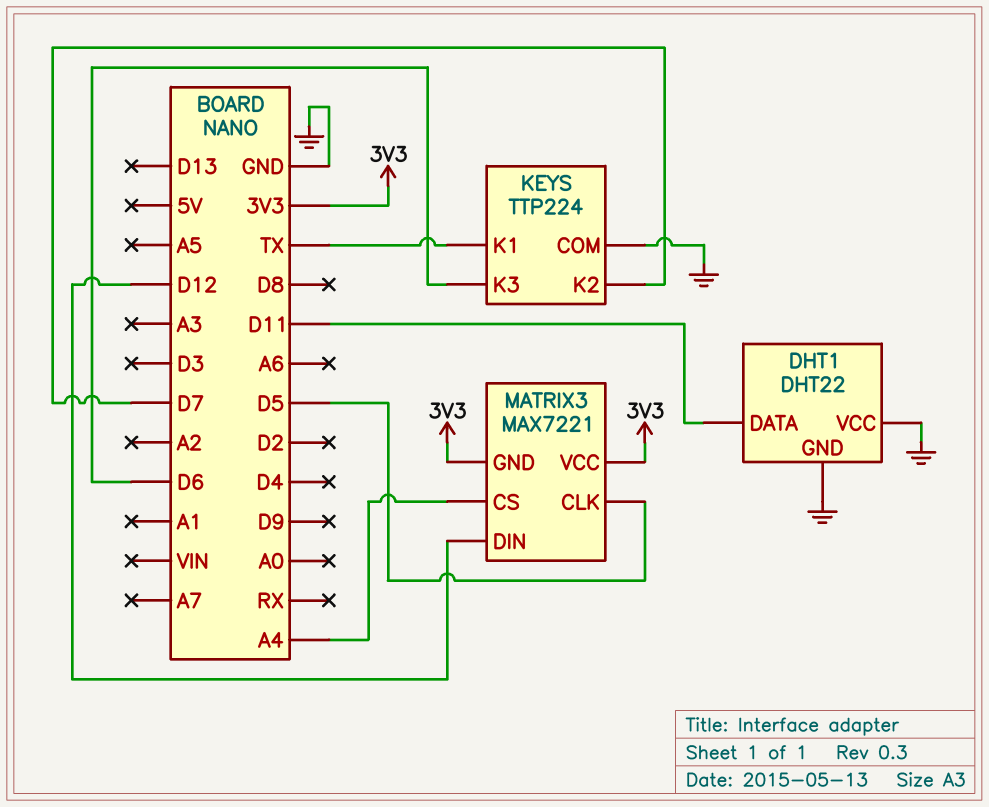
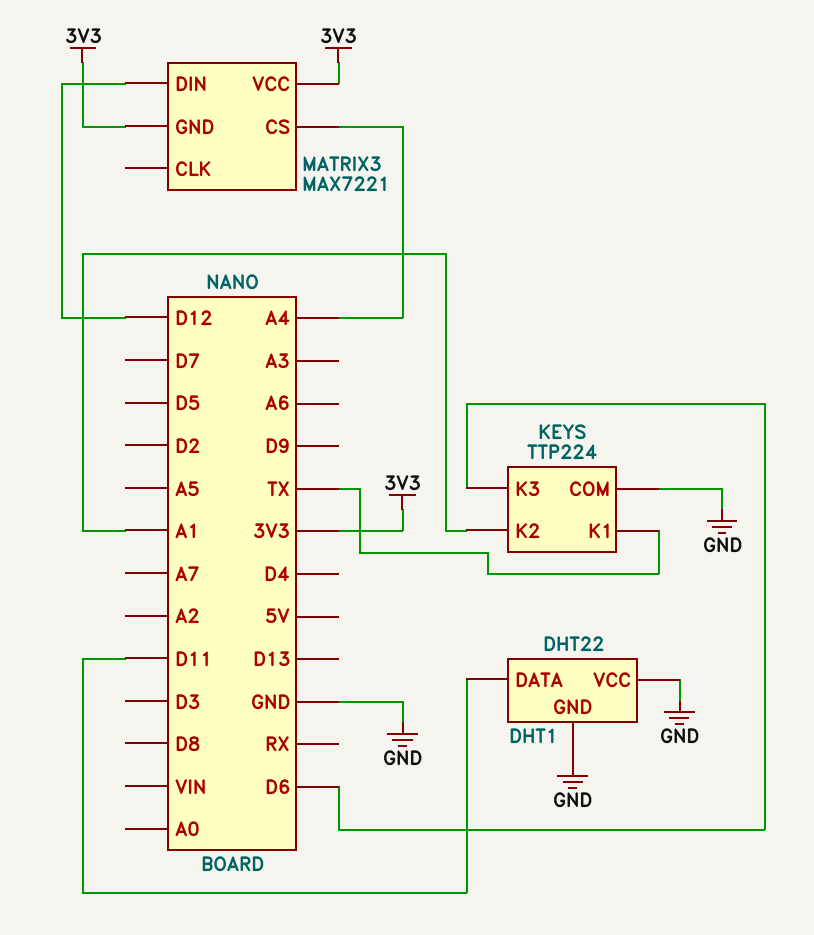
KEYS pin K2: D7 -> A1
MATRIX3 pin CLK: D5 -> none

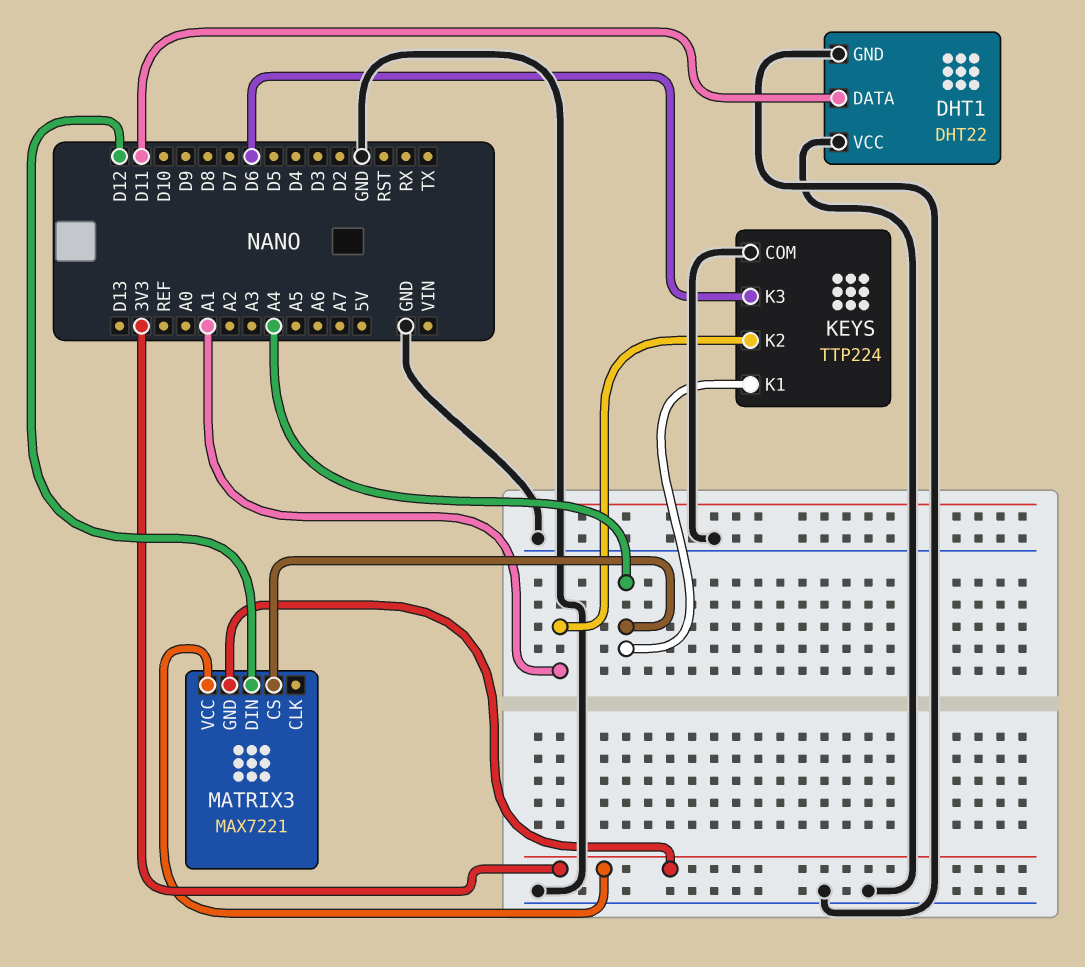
KEYS pin K1: TX -> A4

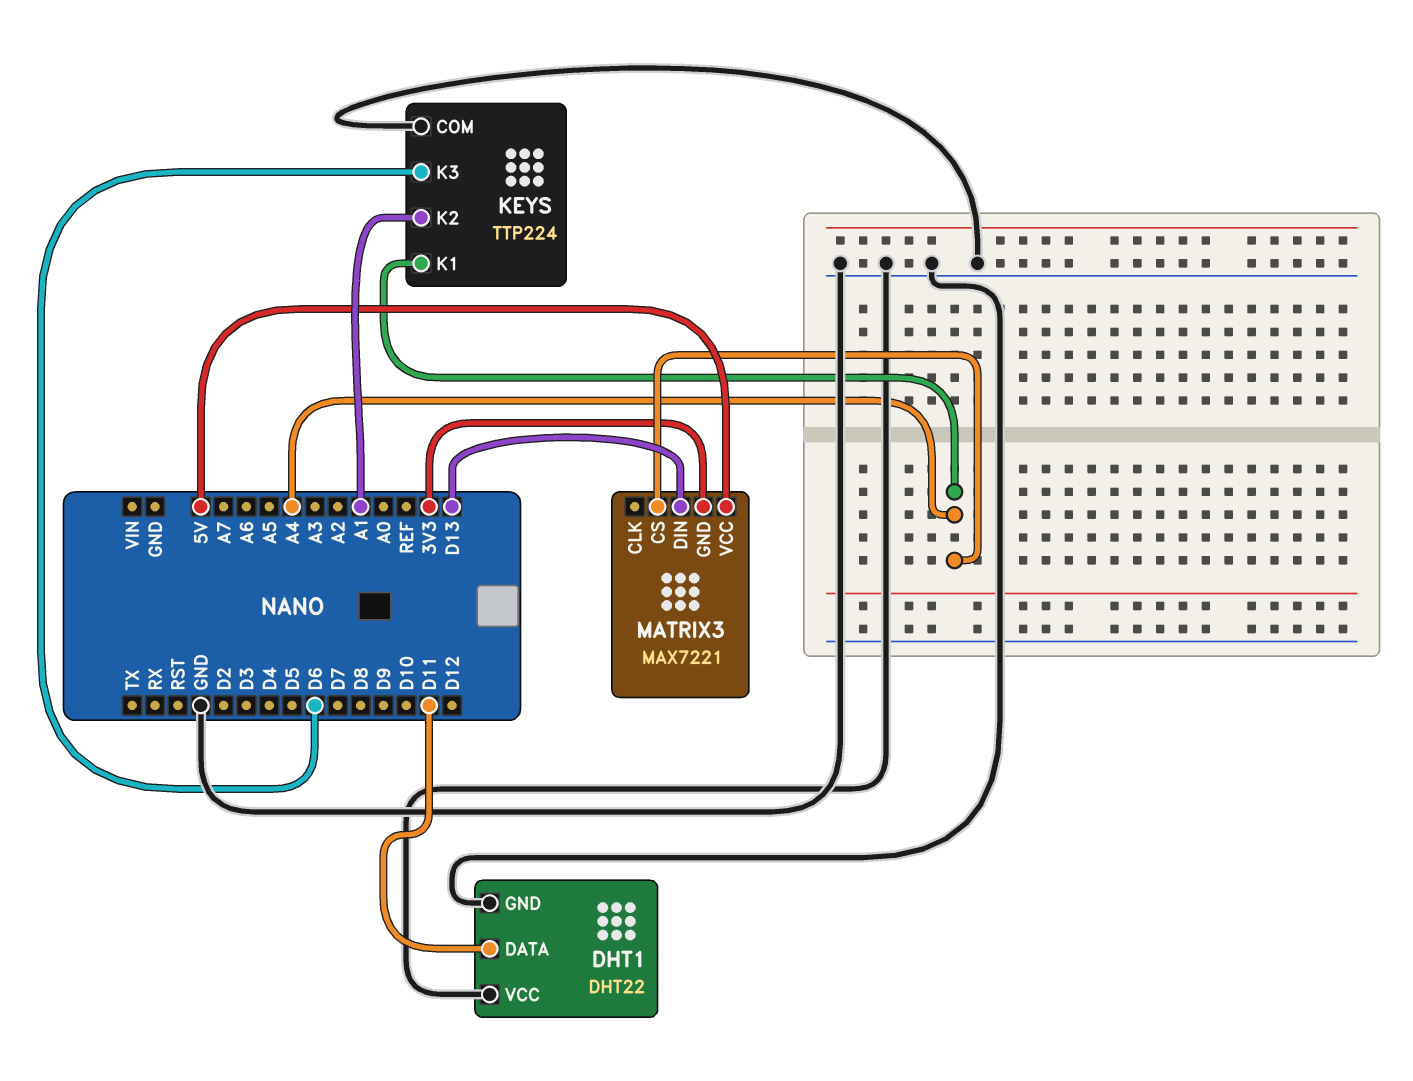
MATRIX3 pin DIN: D12 -> D13
MATRIX3 pin VCC: 3V3 -> 5V

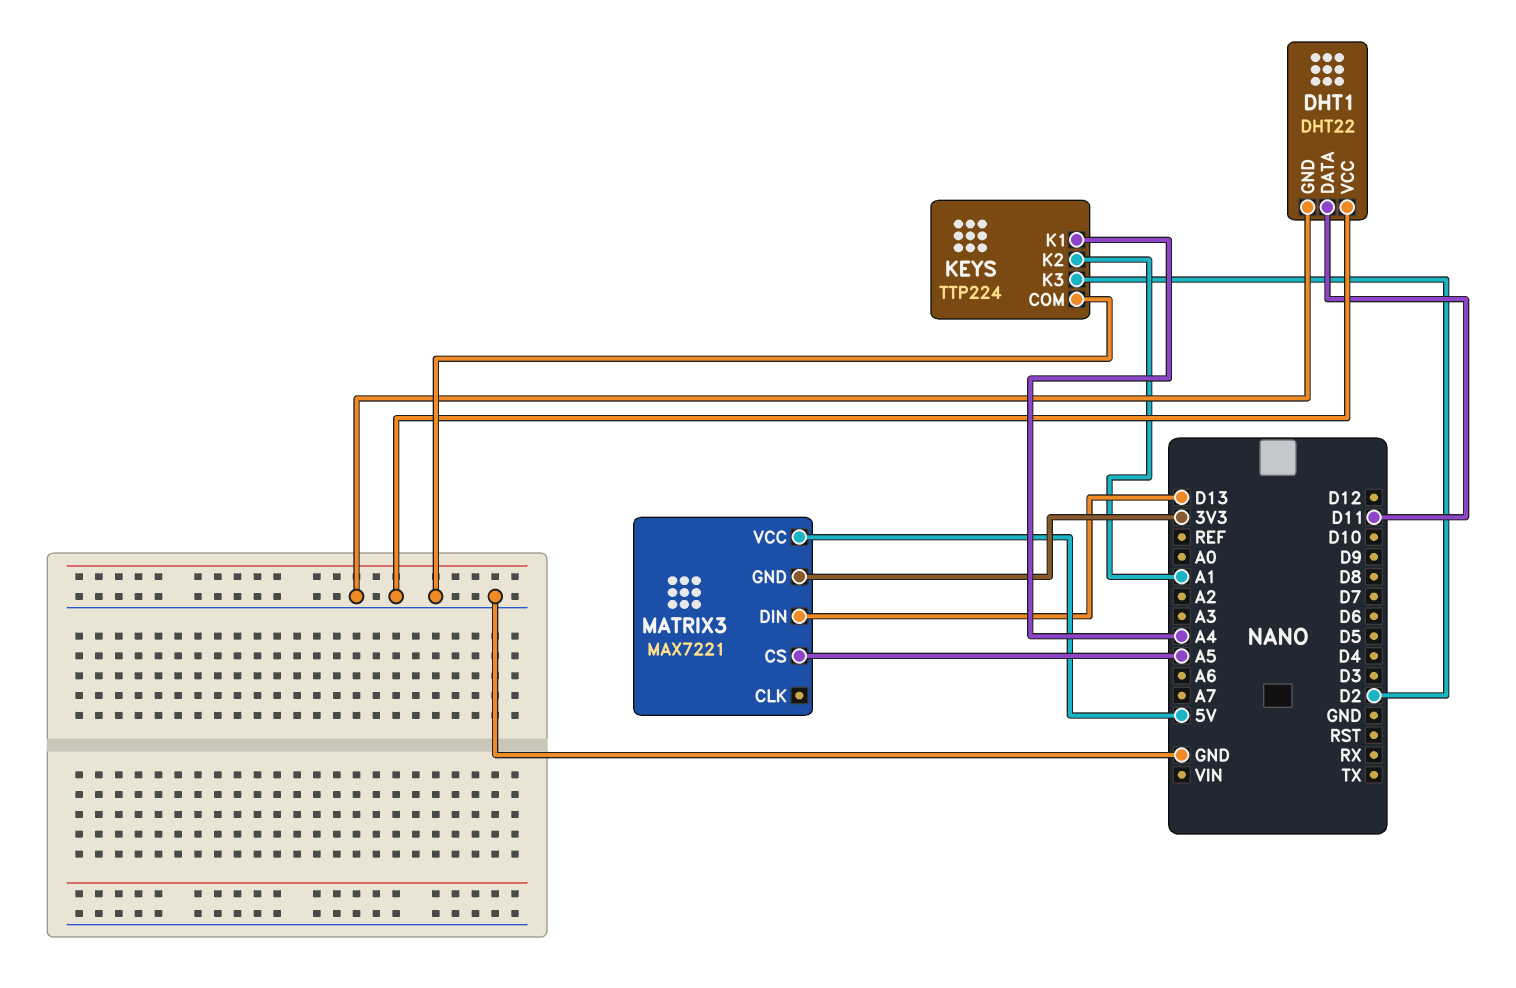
KEYS pin K3: D6 -> D2
MATRIX3 pin CS: A4 -> A5

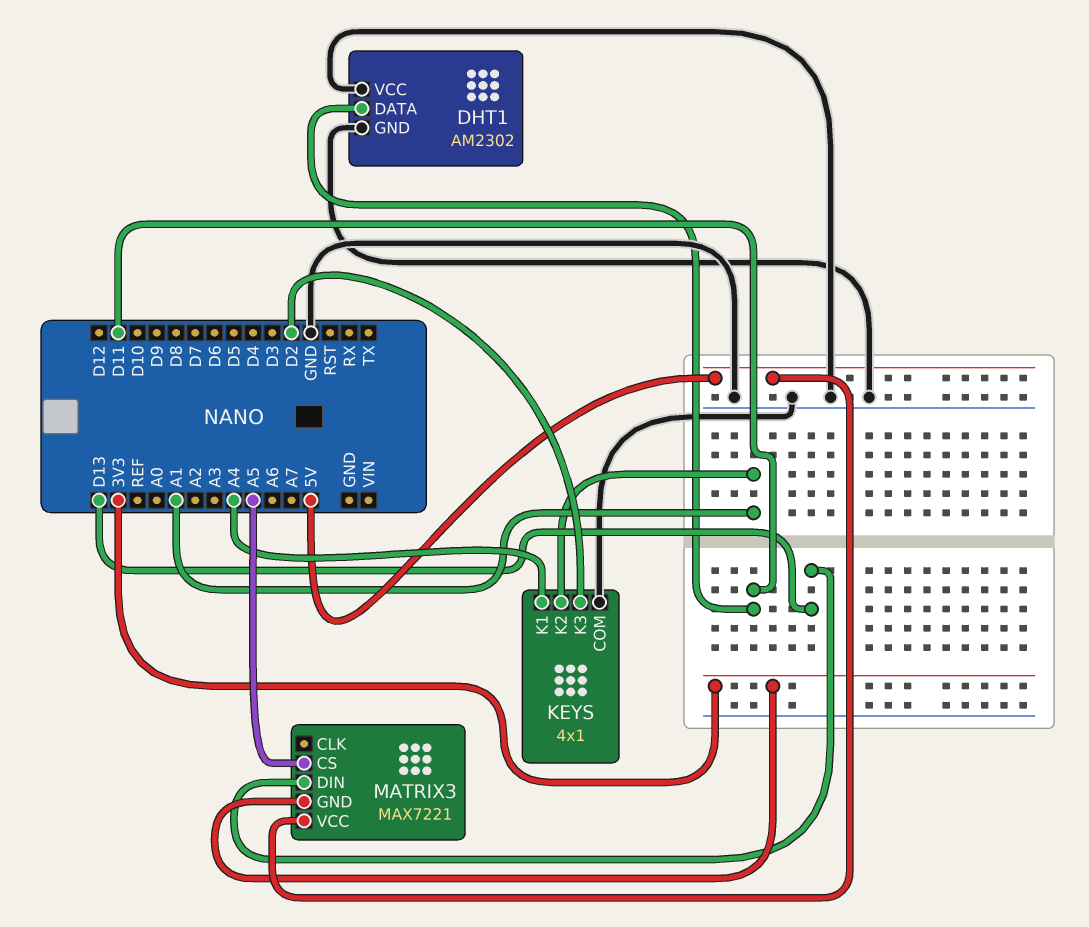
DHT1: DHT22 -> AM2302
KEYS: TTP224 -> 4x1

